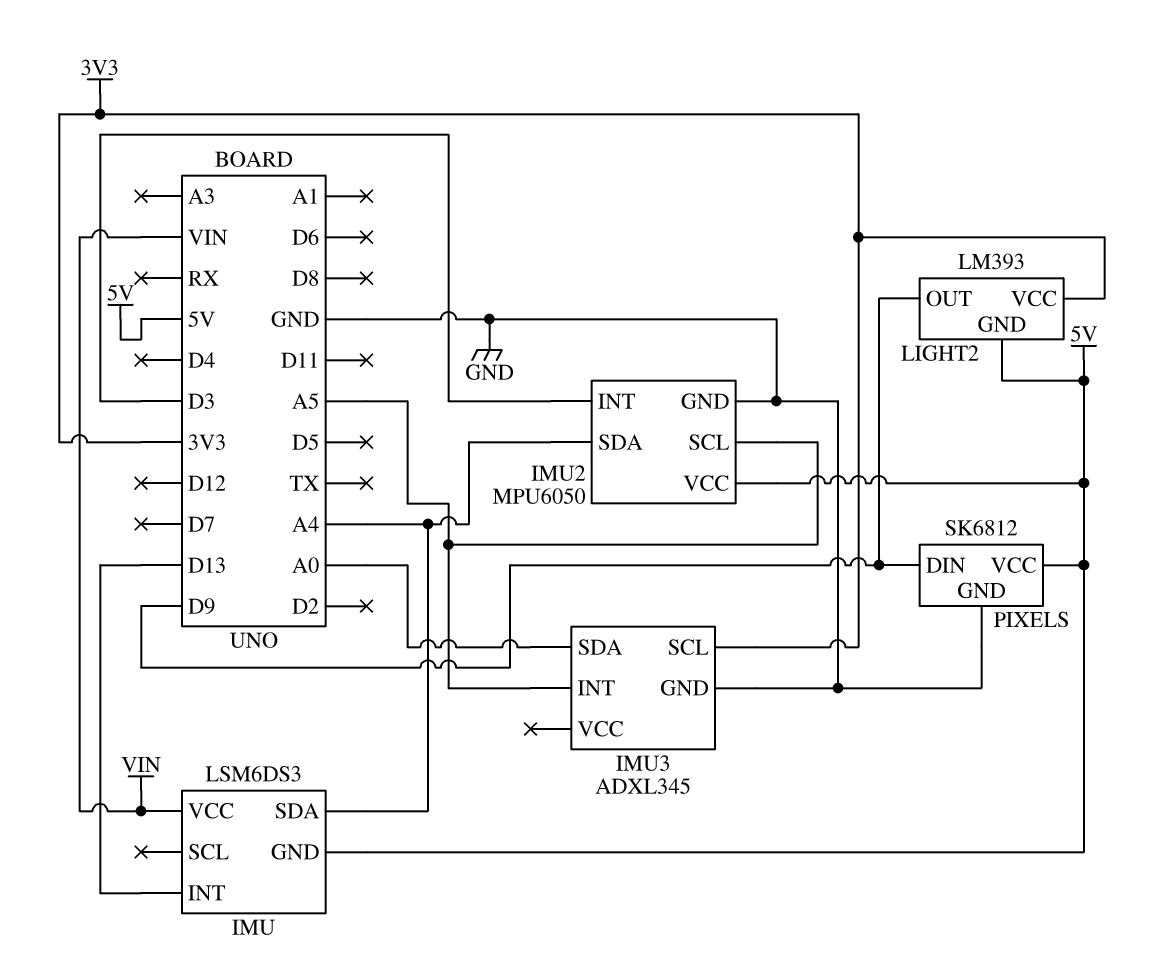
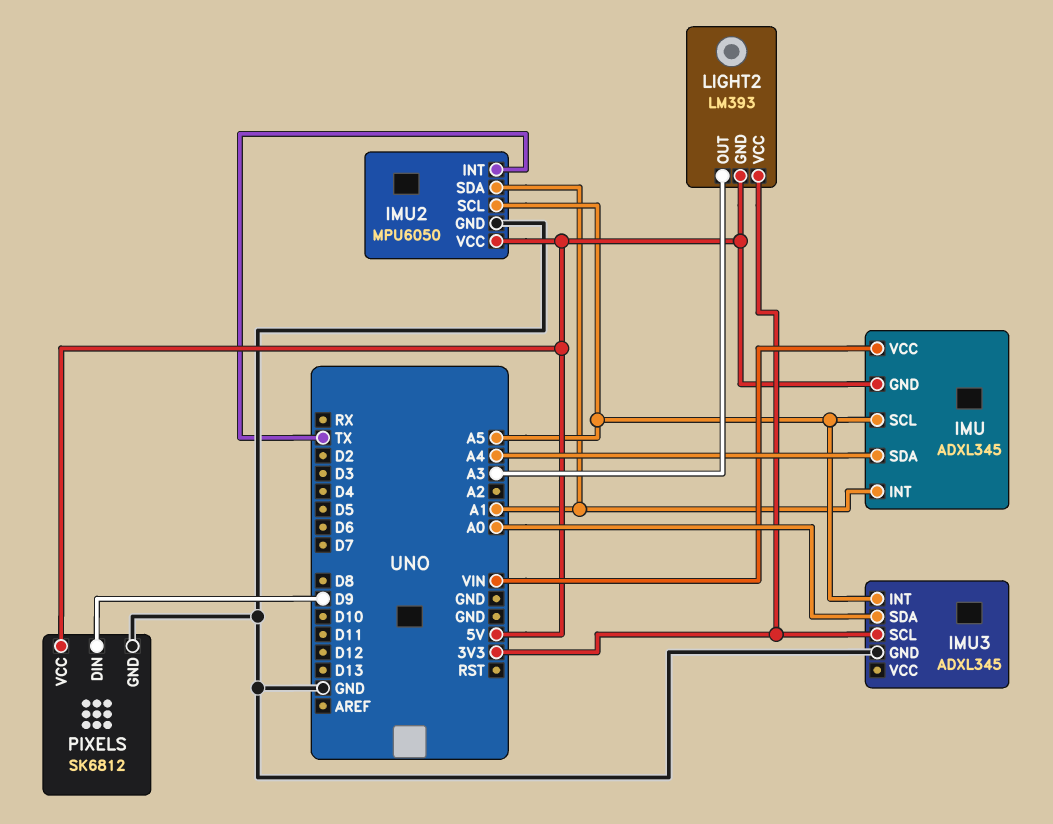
IMU: LSM6DS3 -> ADXL345
IMU pin INT: D13 -> A1
IMU pin SCL: none -> A5
IMU2 pin INT: D3 -> TX
IMU2 pin SDA: A4 -> A1
LIGHT2 pin OUT: D9 -> A3

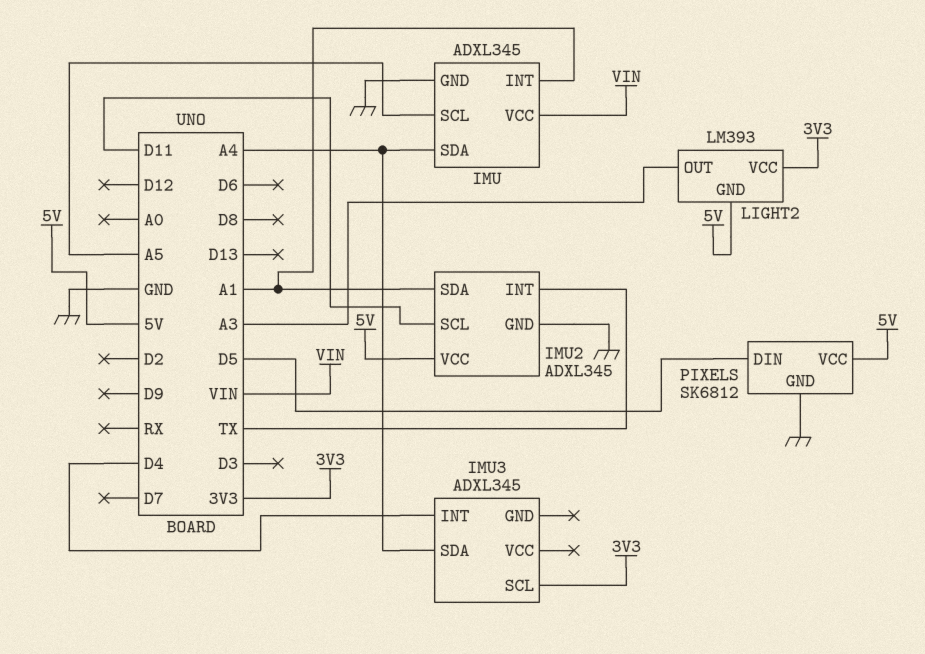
IMU pin GND: 5V -> GND
IMU2: MPU6050 -> ADXL345
IMU2 pin SCL: A5 -> D11
IMU3 pin GND: GND -> none
IMU3 pin INT: A5 -> D4
IMU3 pin SDA: A0 -> A4
PIXELS pin DIN: D9 -> D5

